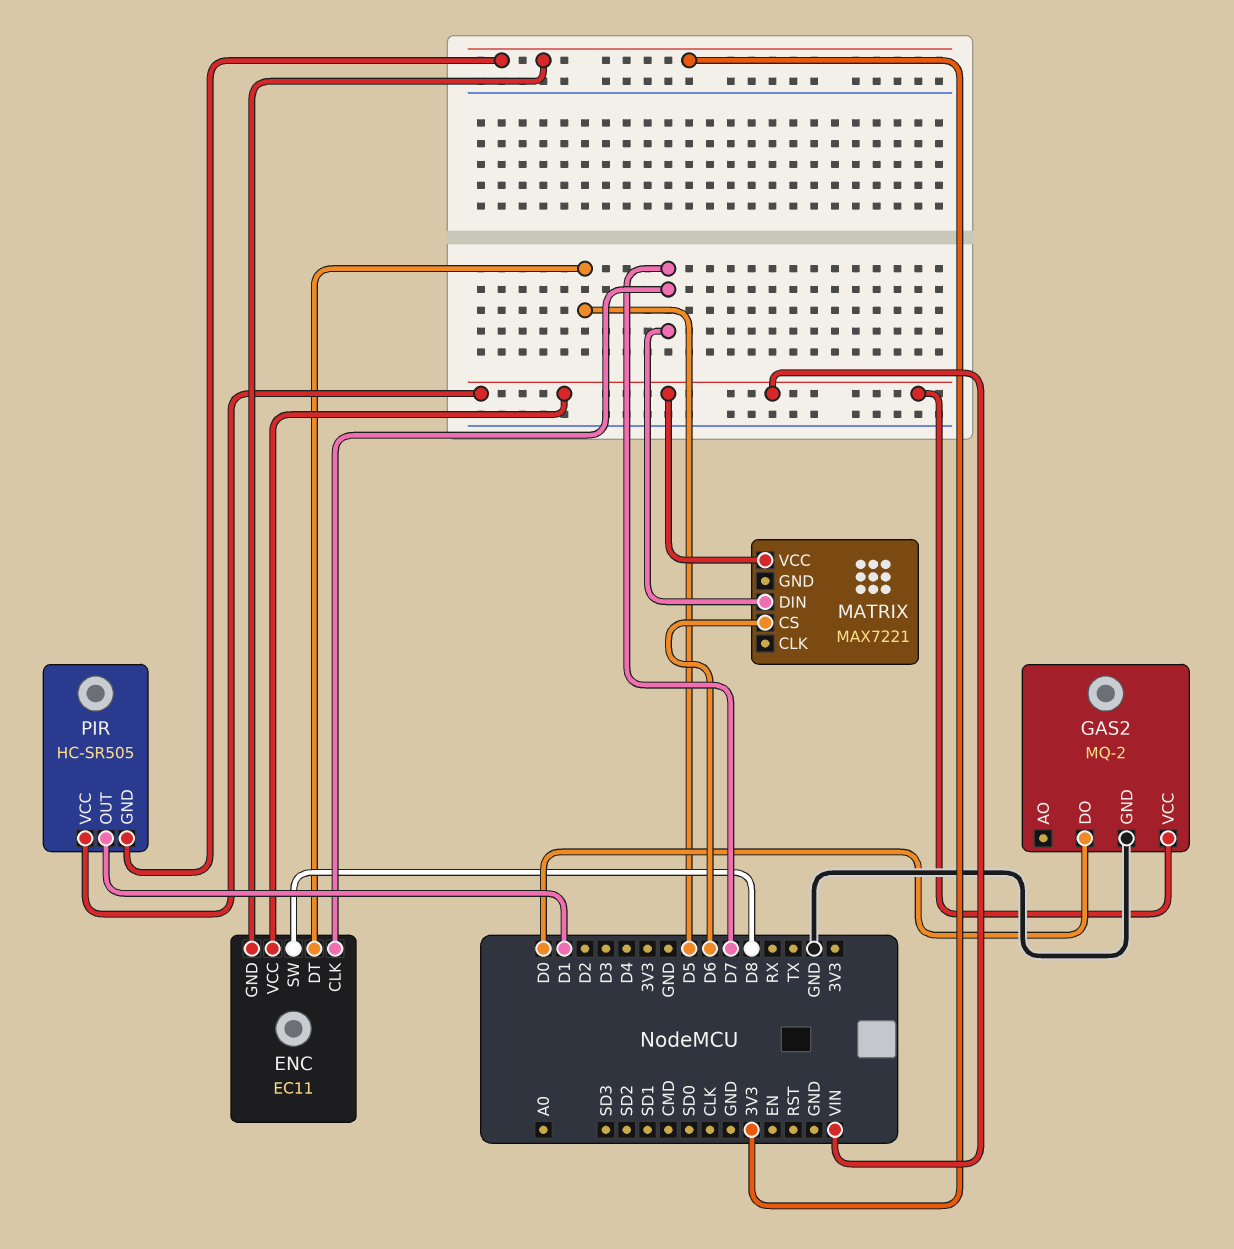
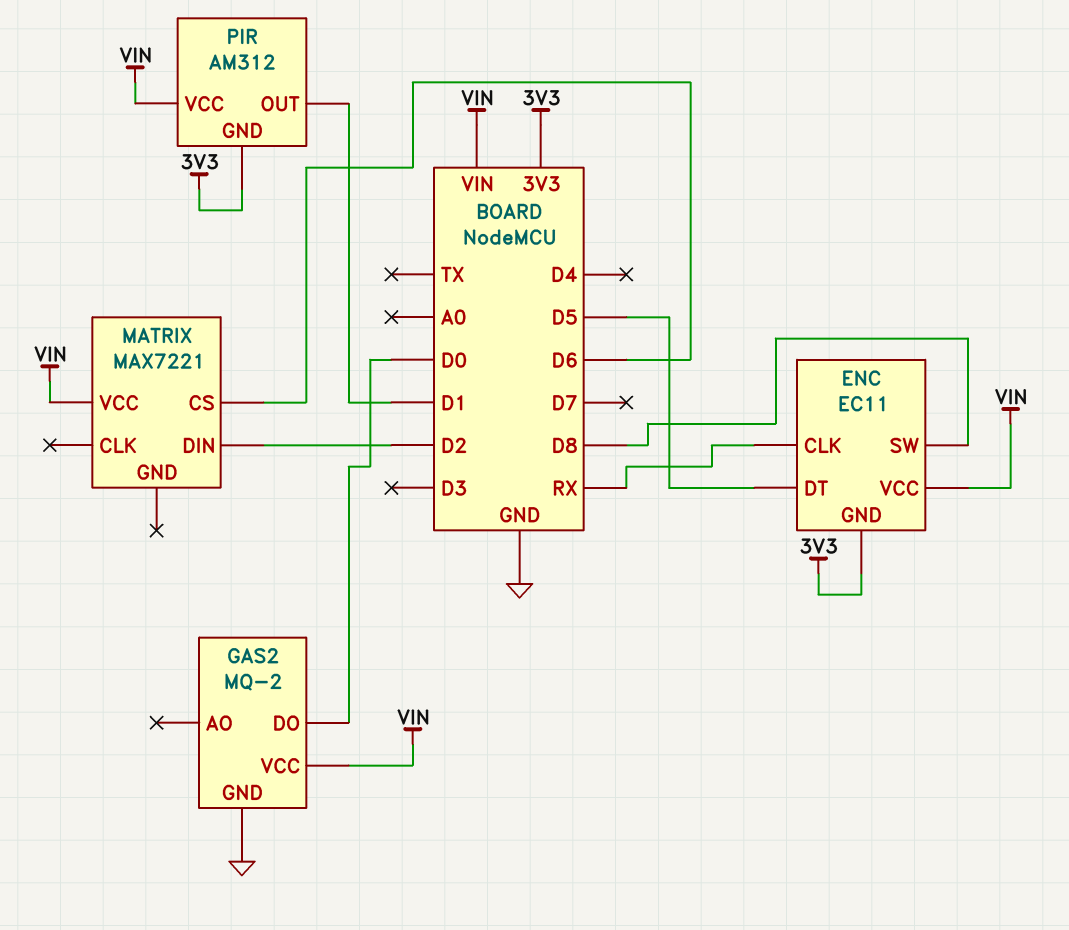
ENC pin CLK: D7 -> RX
MATRIX pin DIN: D7 -> D2
PIR: HC-SR505 -> AM312

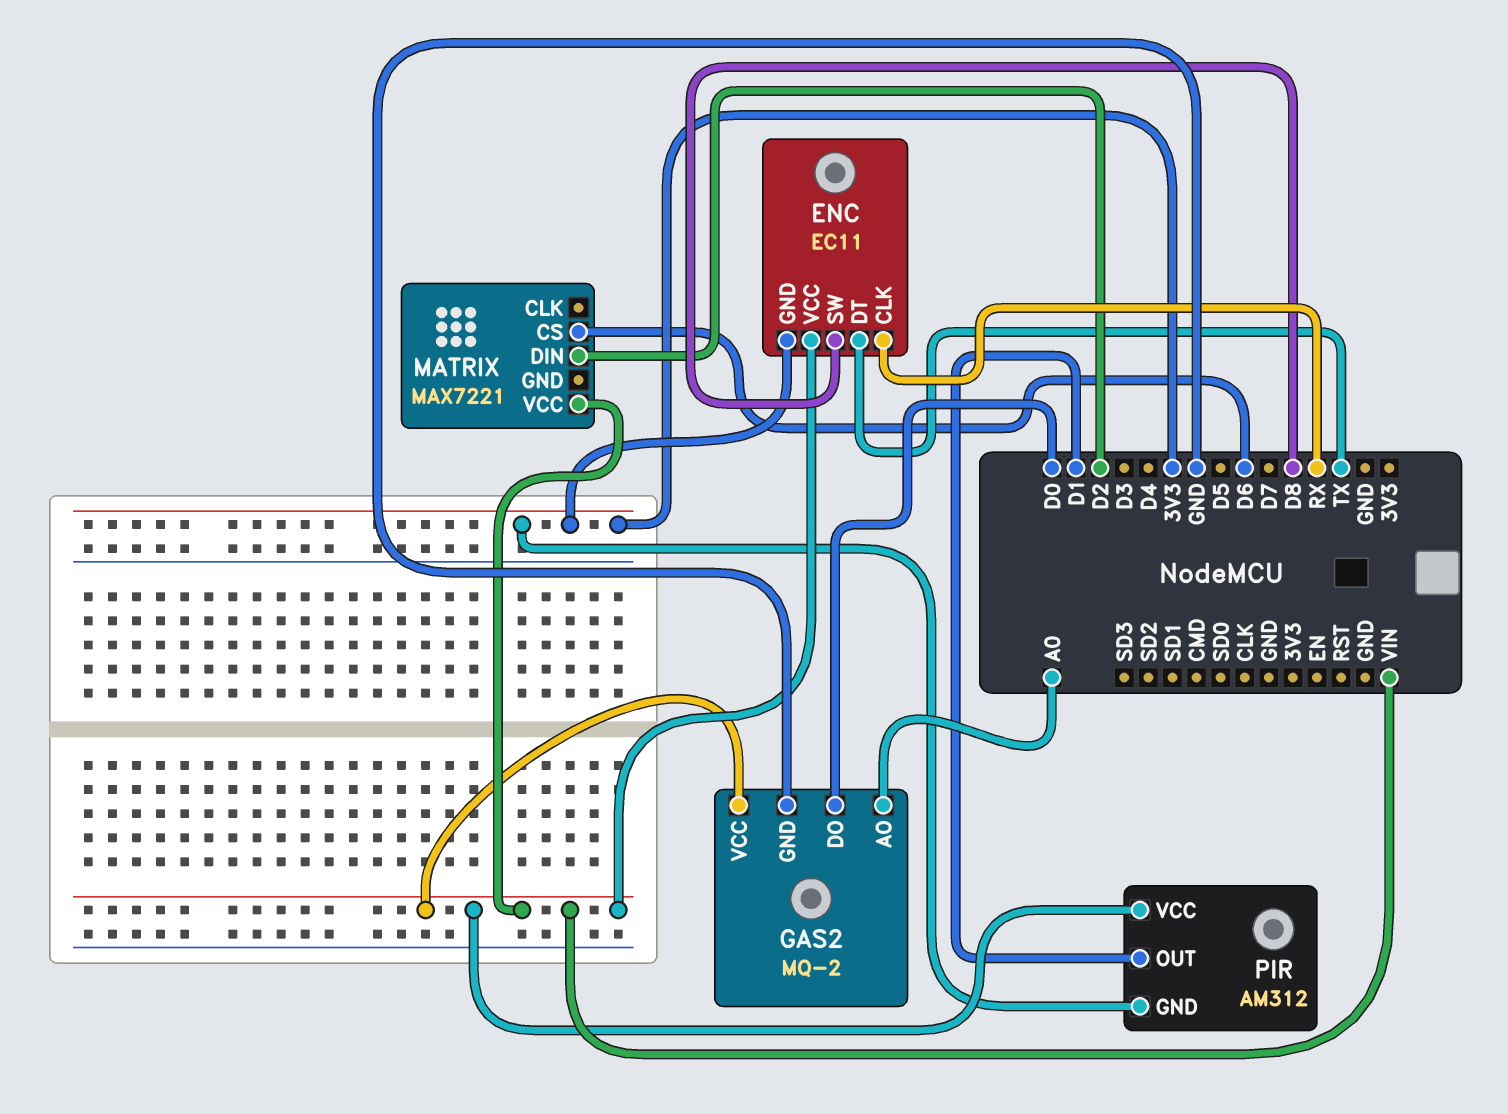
ENC pin DT: D5 -> TX
GAS2 pin AO: none -> A0

